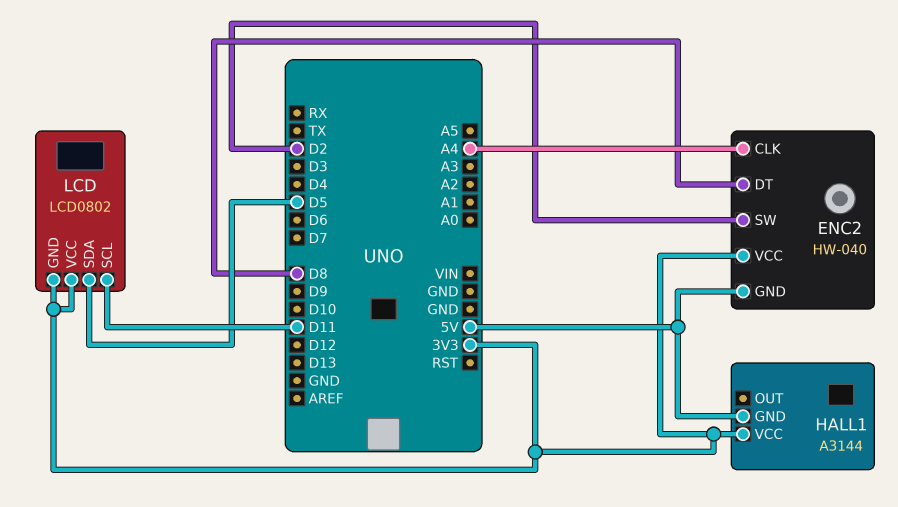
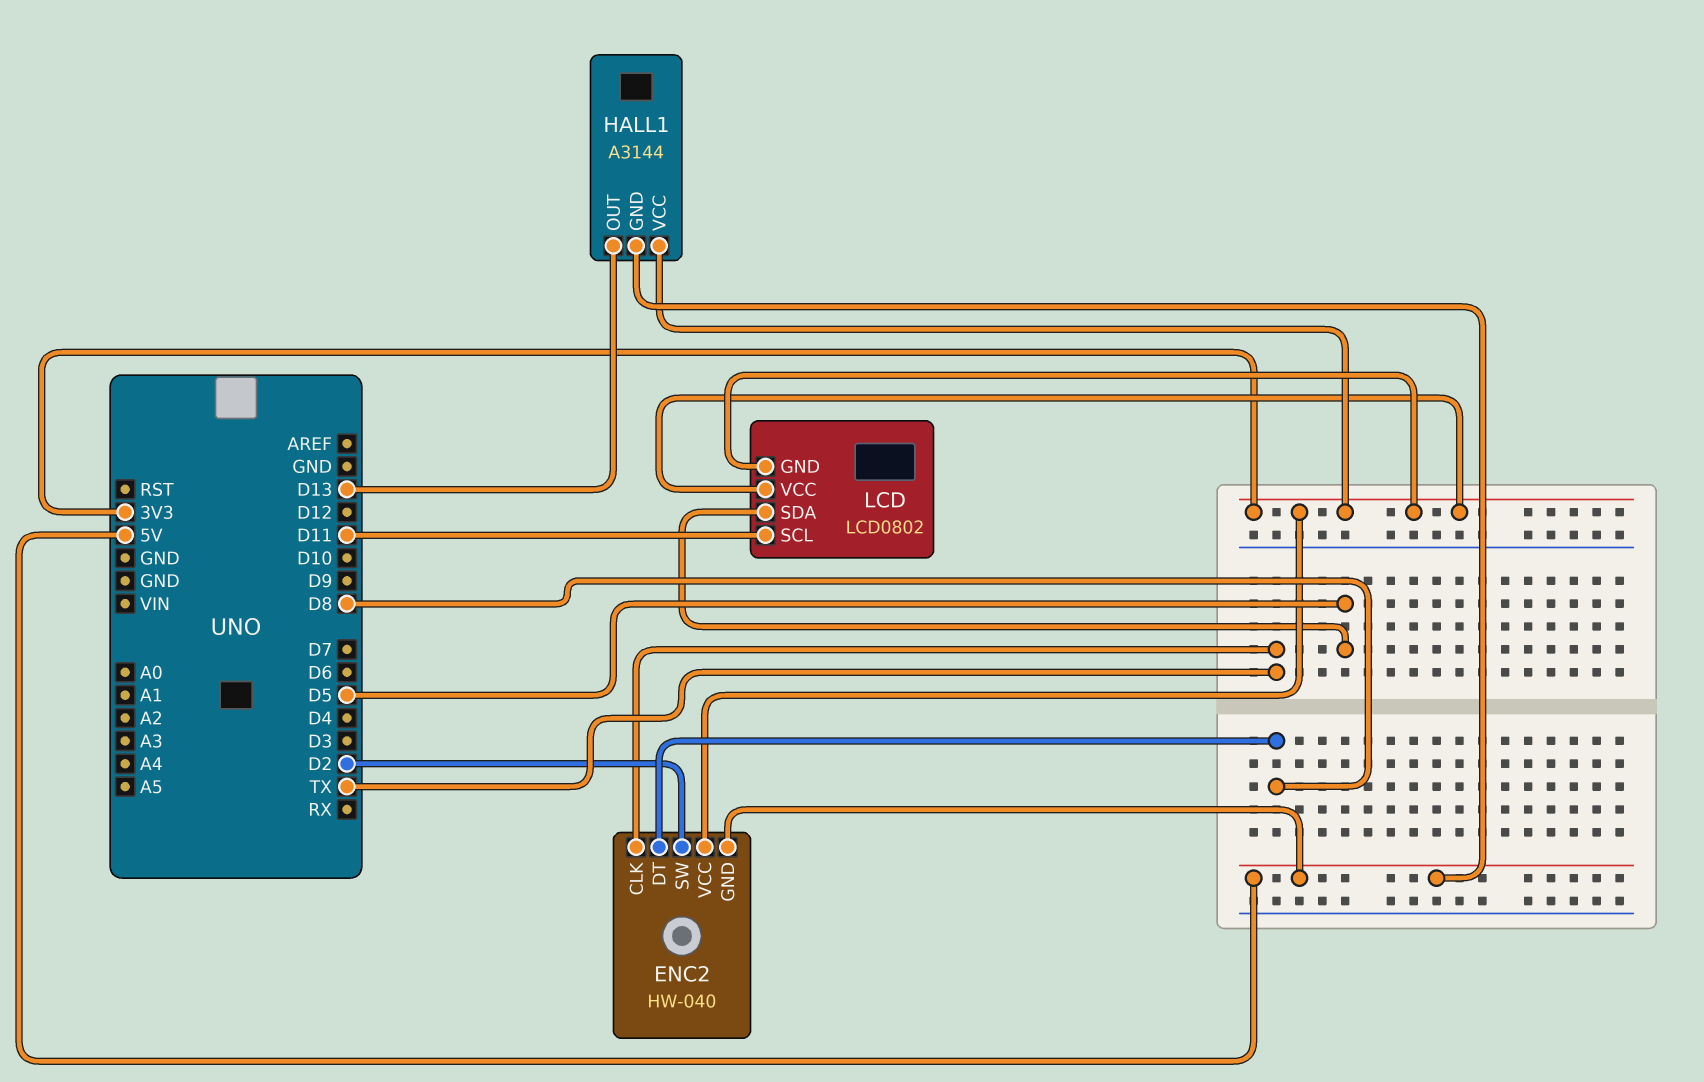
ENC2 pin CLK: A4 -> TX
HALL1 pin OUT: none -> D13

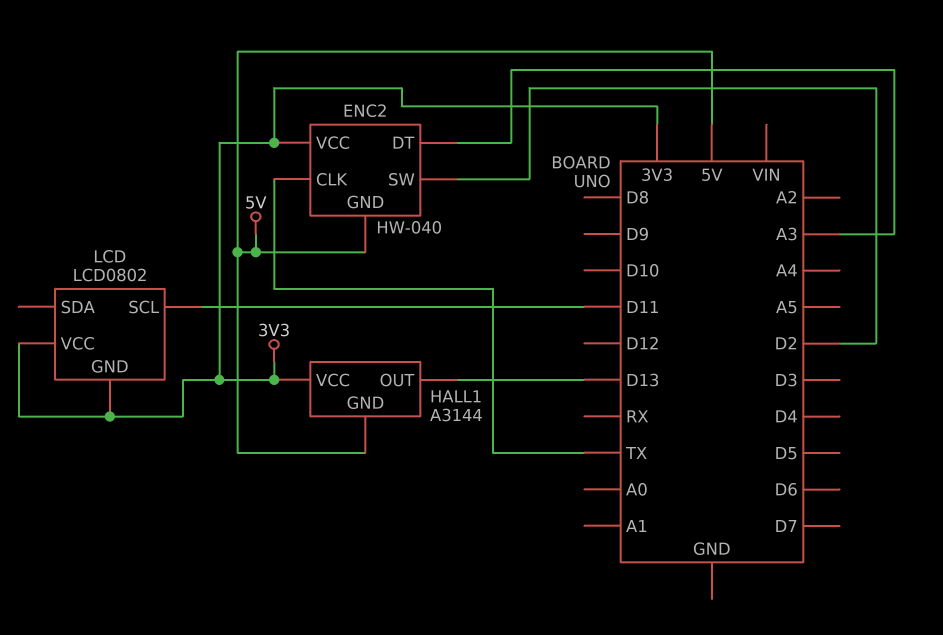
ENC2 pin DT: D8 -> A3
LCD pin SDA: D5 -> none

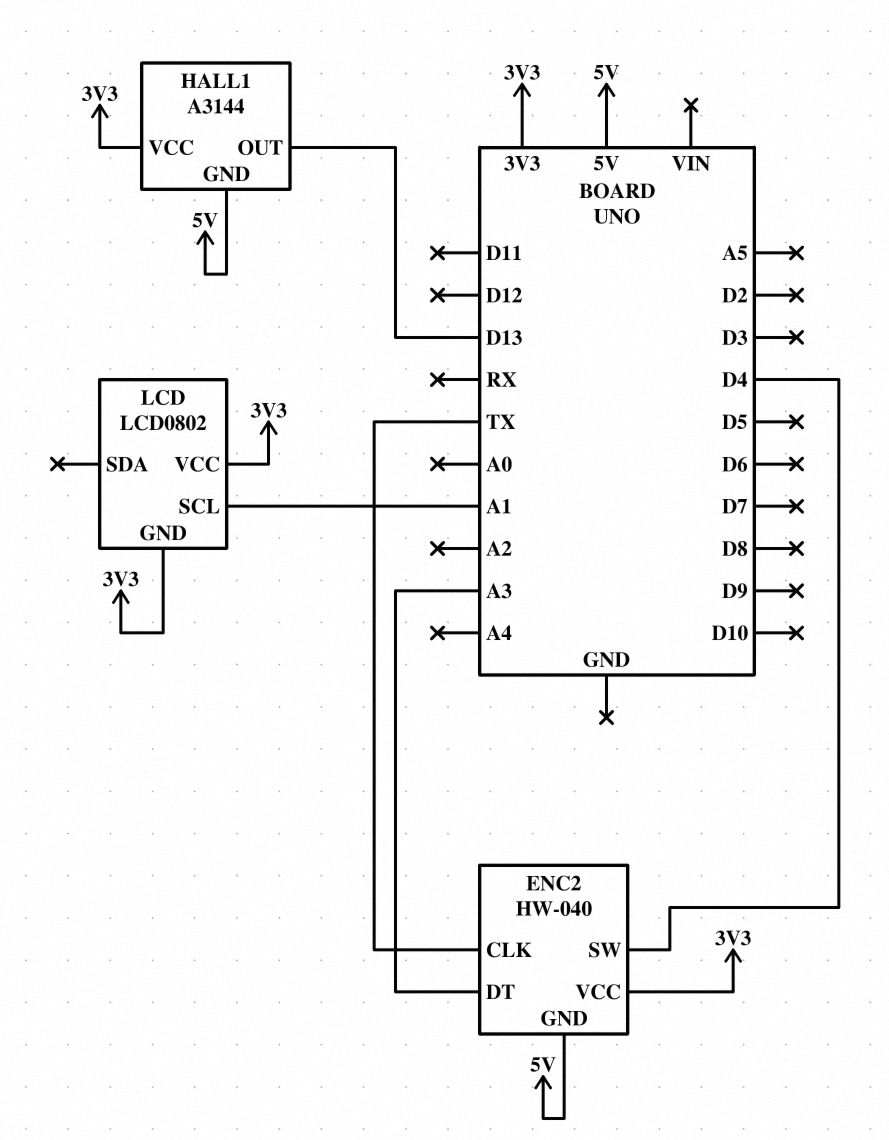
ENC2 pin SW: D2 -> D4
LCD pin SCL: D11 -> A1

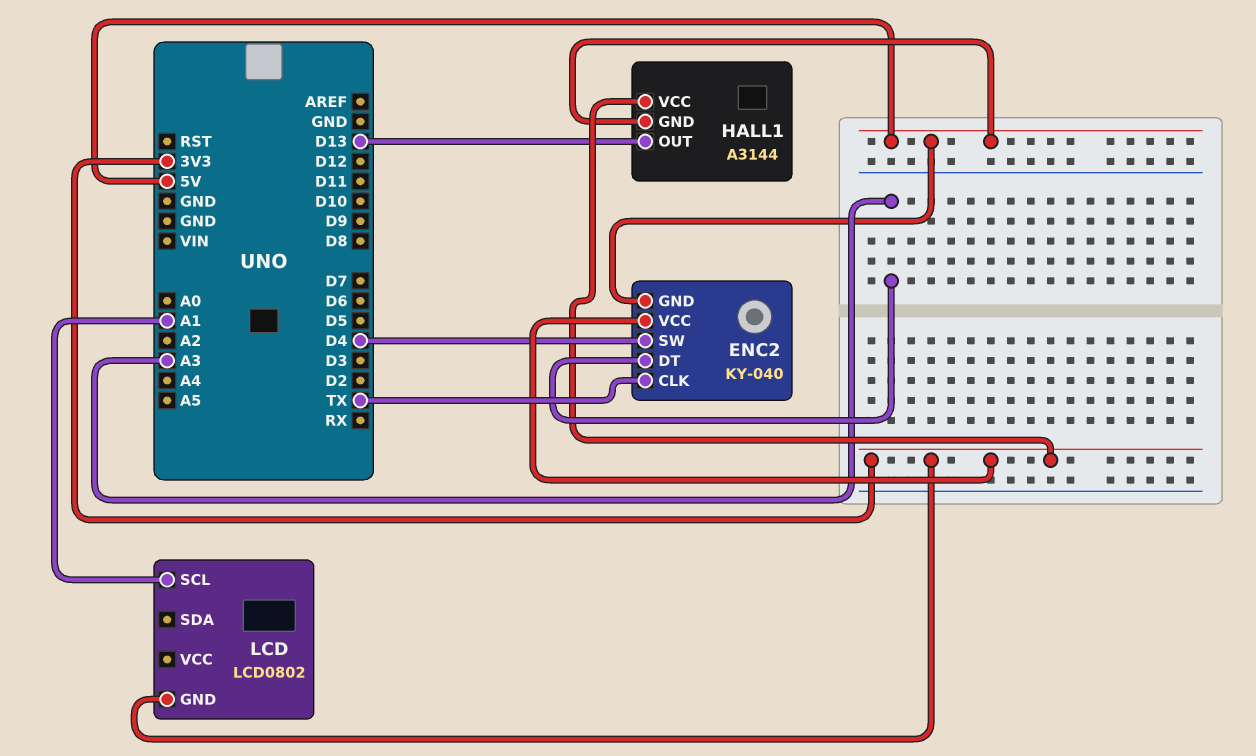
ENC2: HW-040 -> KY-040
LCD pin VCC: 3V3 -> none

